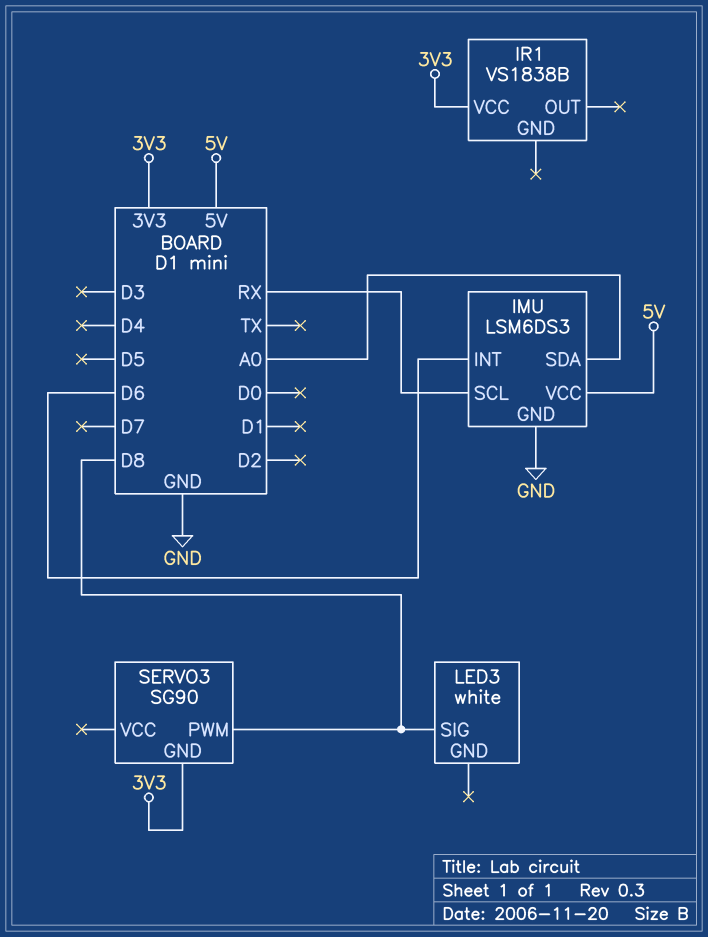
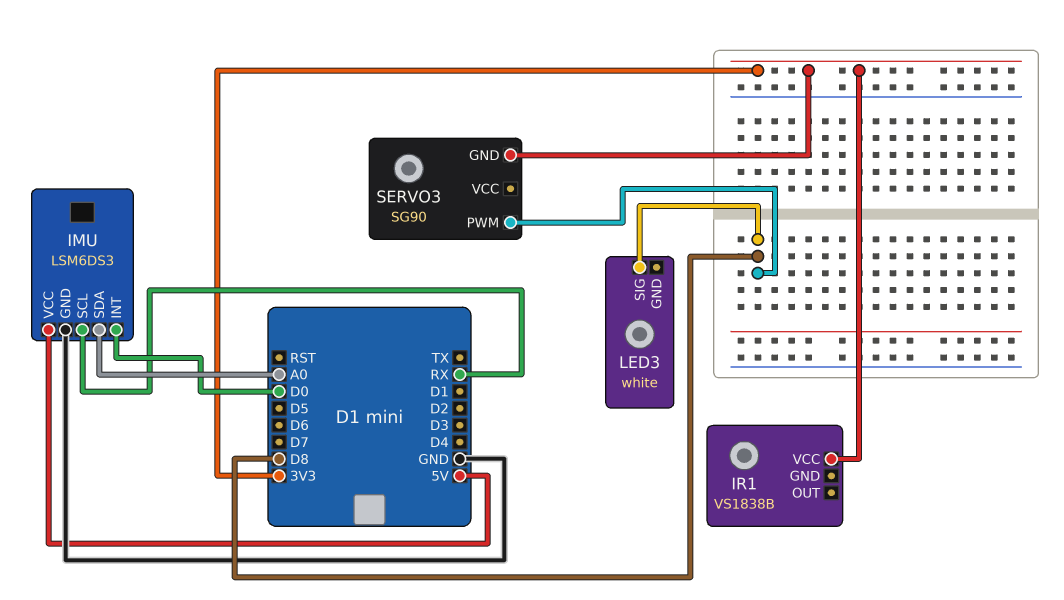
IMU pin INT: D6 -> D0

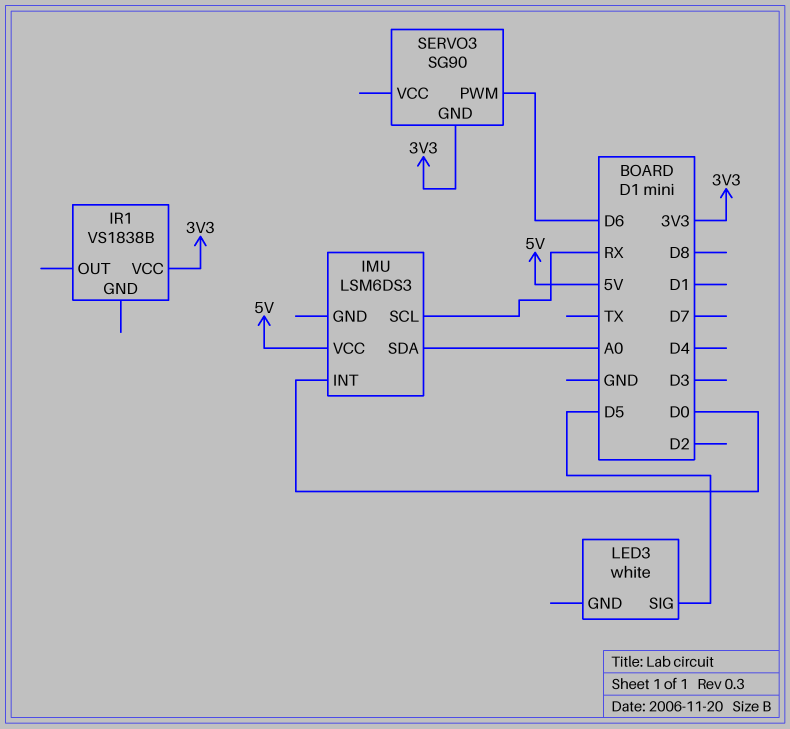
IMU pin GND: GND -> none
LED3 pin SIG: D8 -> D5
SERVO3 pin PWM: D8 -> D6

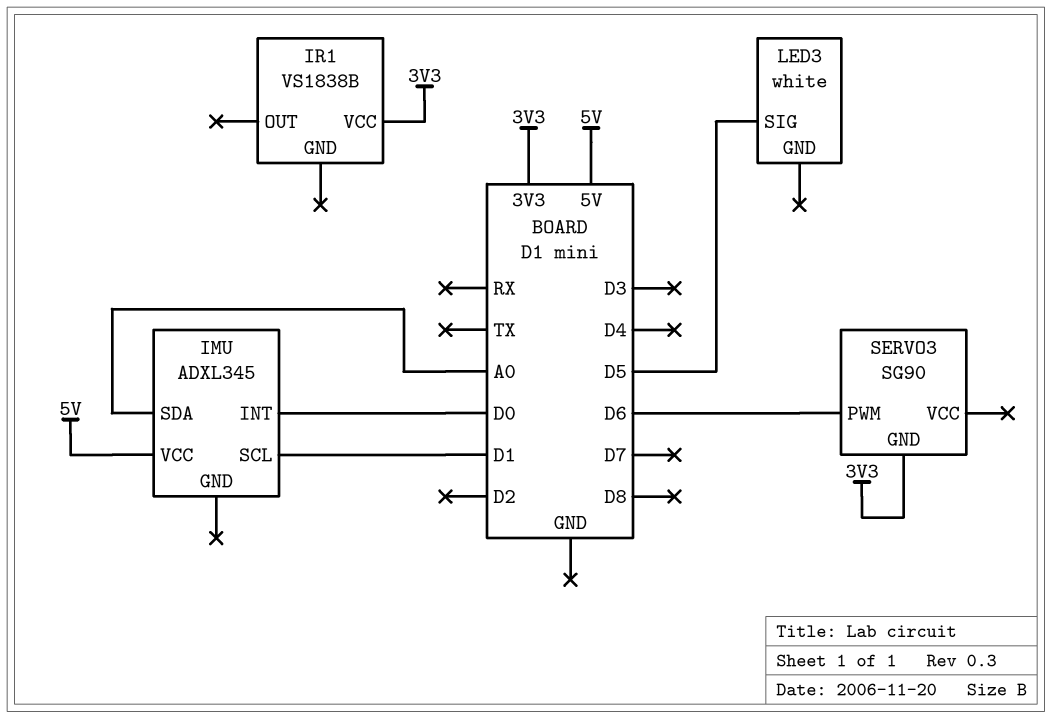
IMU: LSM6DS3 -> ADXL345
IMU pin SCL: RX -> D1

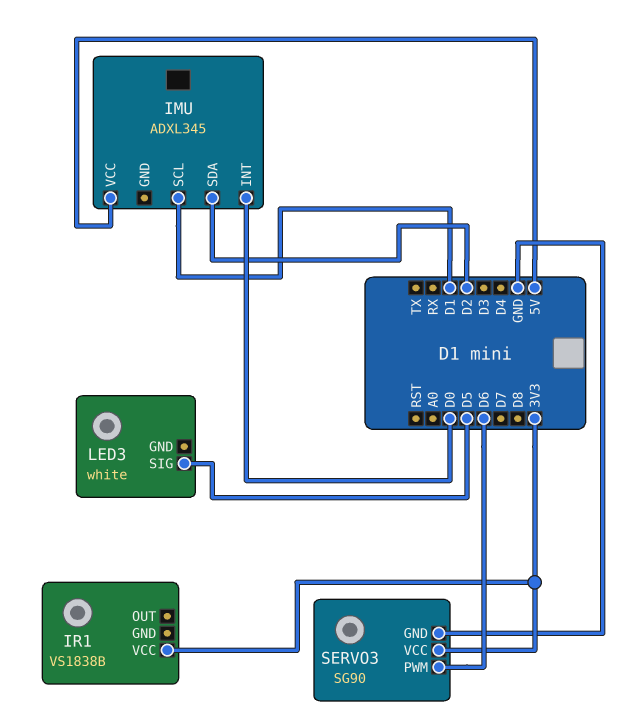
IMU pin SDA: A0 -> D2
SERVO3 pin GND: 3V3 -> GND
SERVO3 pin VCC: none -> 3V3

